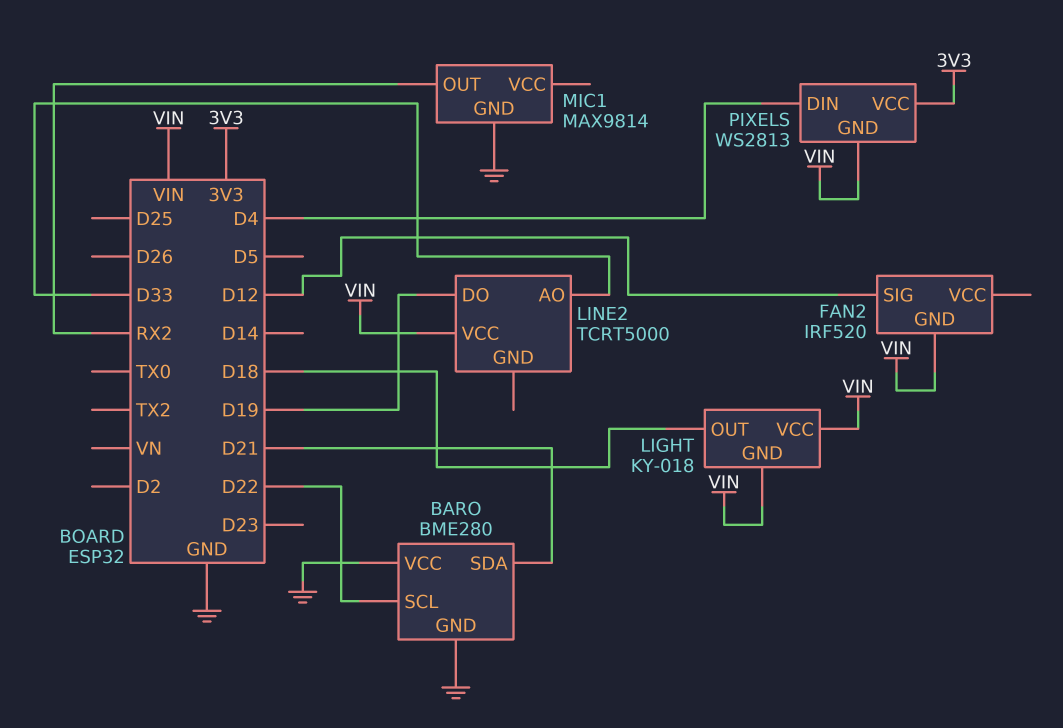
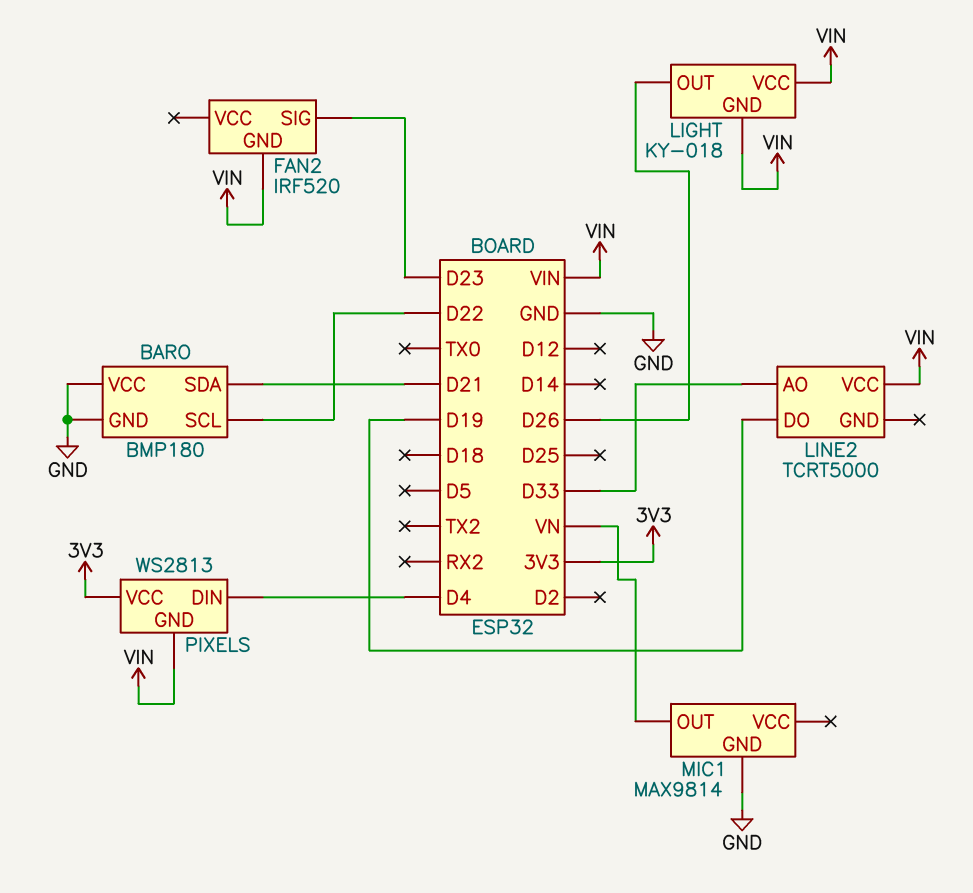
BARO: BME280 -> BMP180
FAN2 pin SIG: D12 -> D23
LIGHT pin OUT: D18 -> D26
MIC1 pin OUT: RX2 -> VN

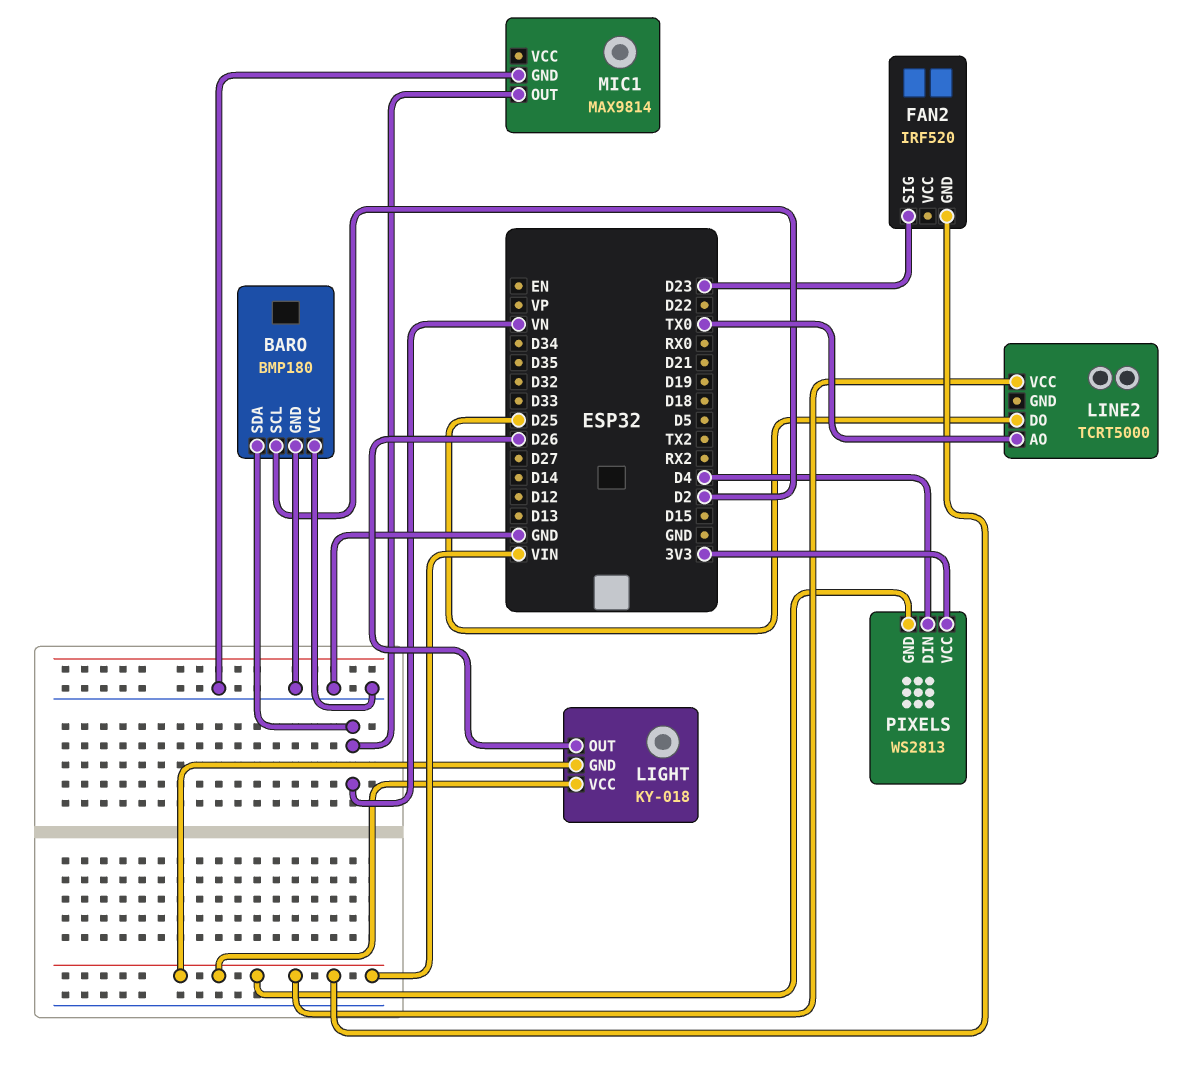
BARO pin SCL: D22 -> D2
BARO pin SDA: D21 -> VN
LINE2 pin AO: D33 -> TX0
LINE2 pin DO: D19 -> D25

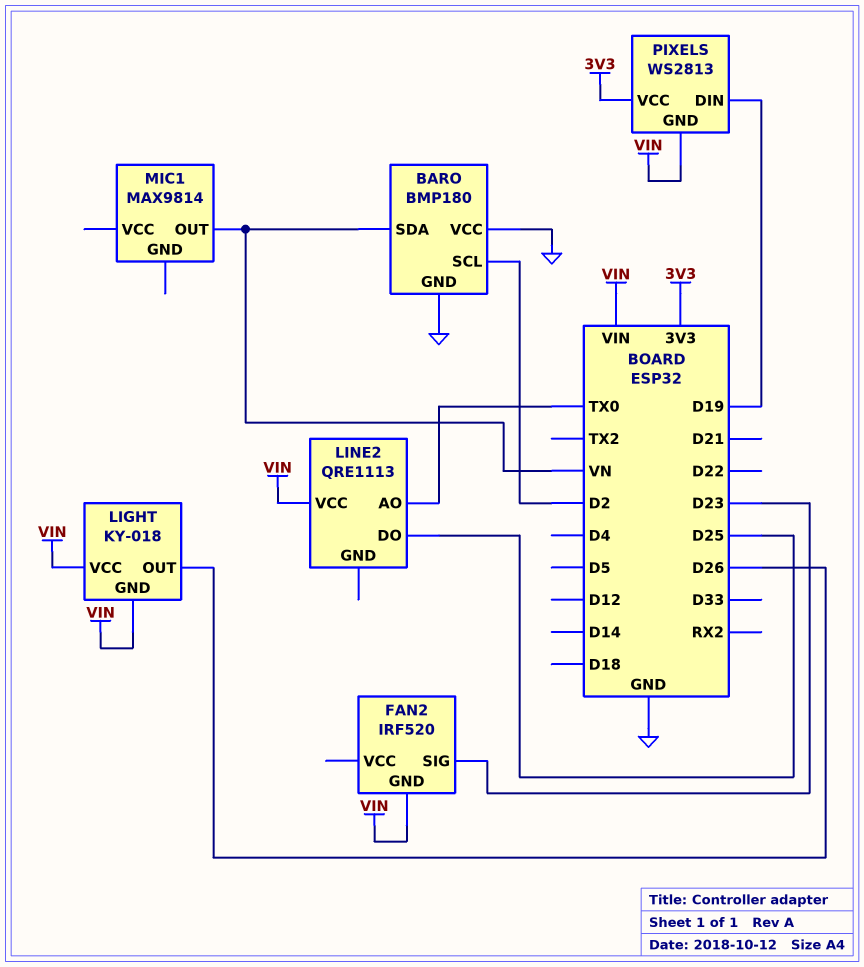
LINE2: TCRT5000 -> QRE1113
MIC1 pin GND: GND -> none
PIXELS pin DIN: D4 -> D19

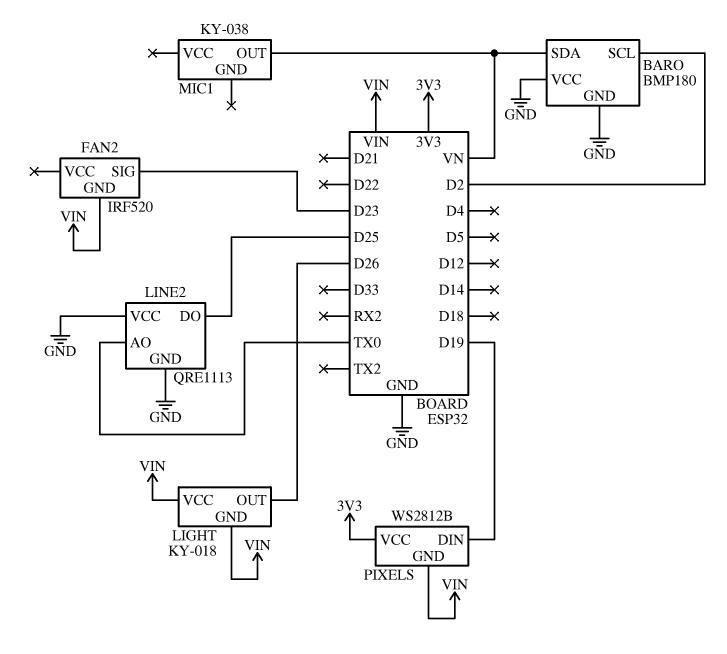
LINE2 pin GND: none -> GND
LINE2 pin VCC: VIN -> GND
MIC1: MAX9814 -> KY-038
PIXELS: WS2813 -> WS2812B

